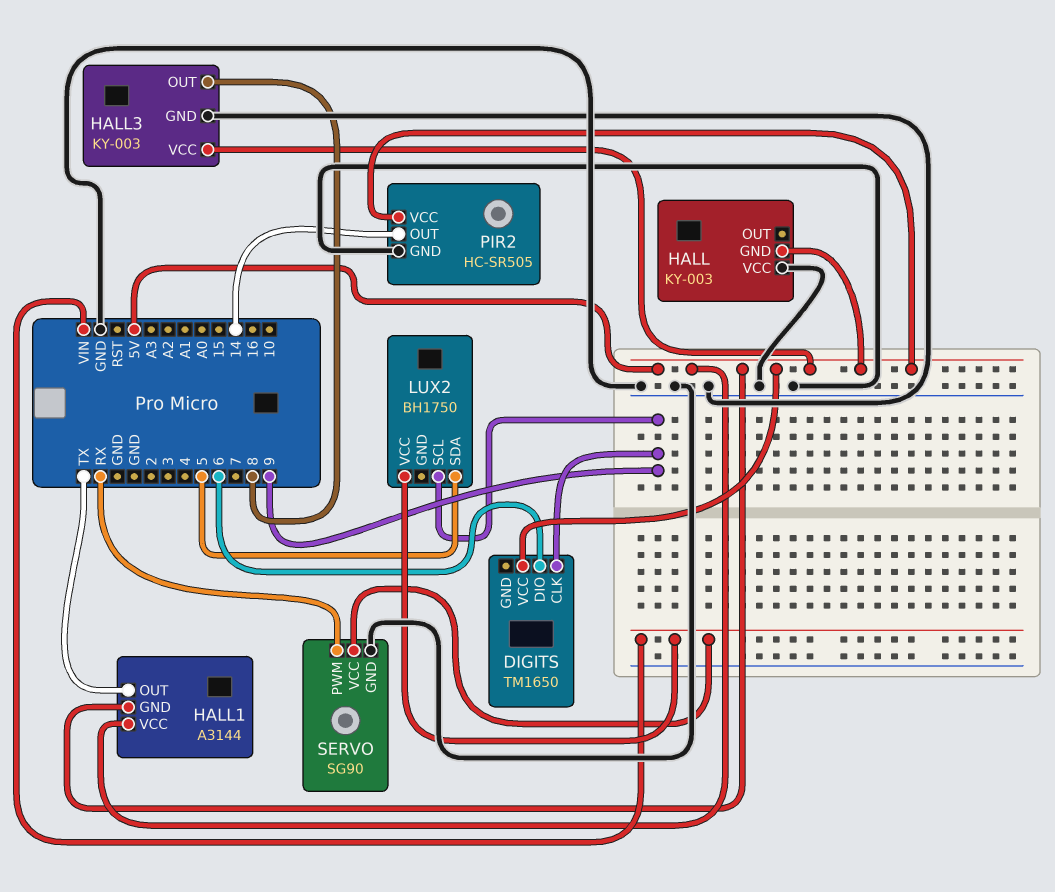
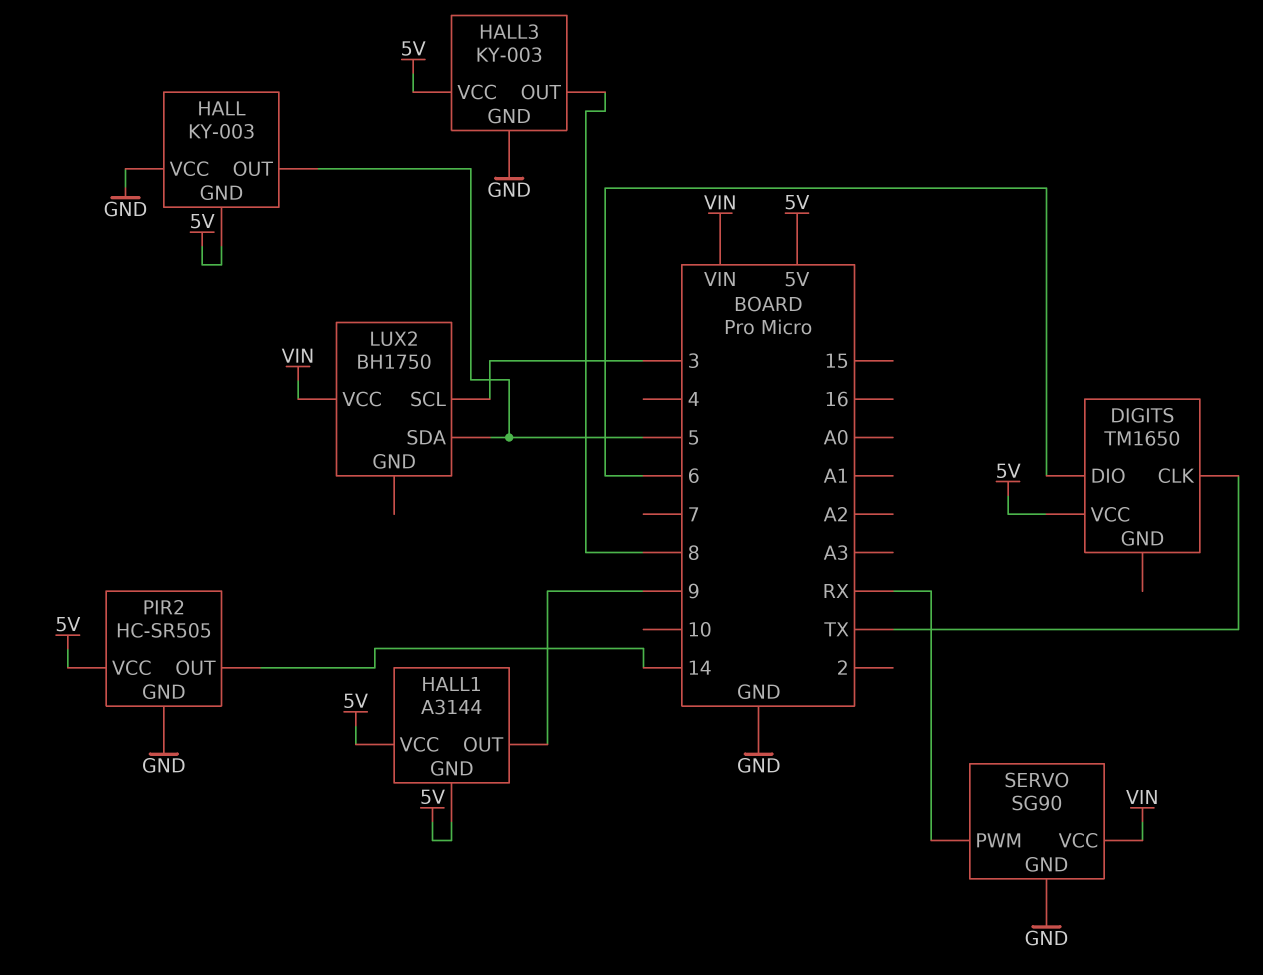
DIGITS pin CLK: 9 -> TX
HALL pin OUT: none -> 5
HALL1 pin OUT: TX -> 9
LUX2 pin SCL: 9 -> 3

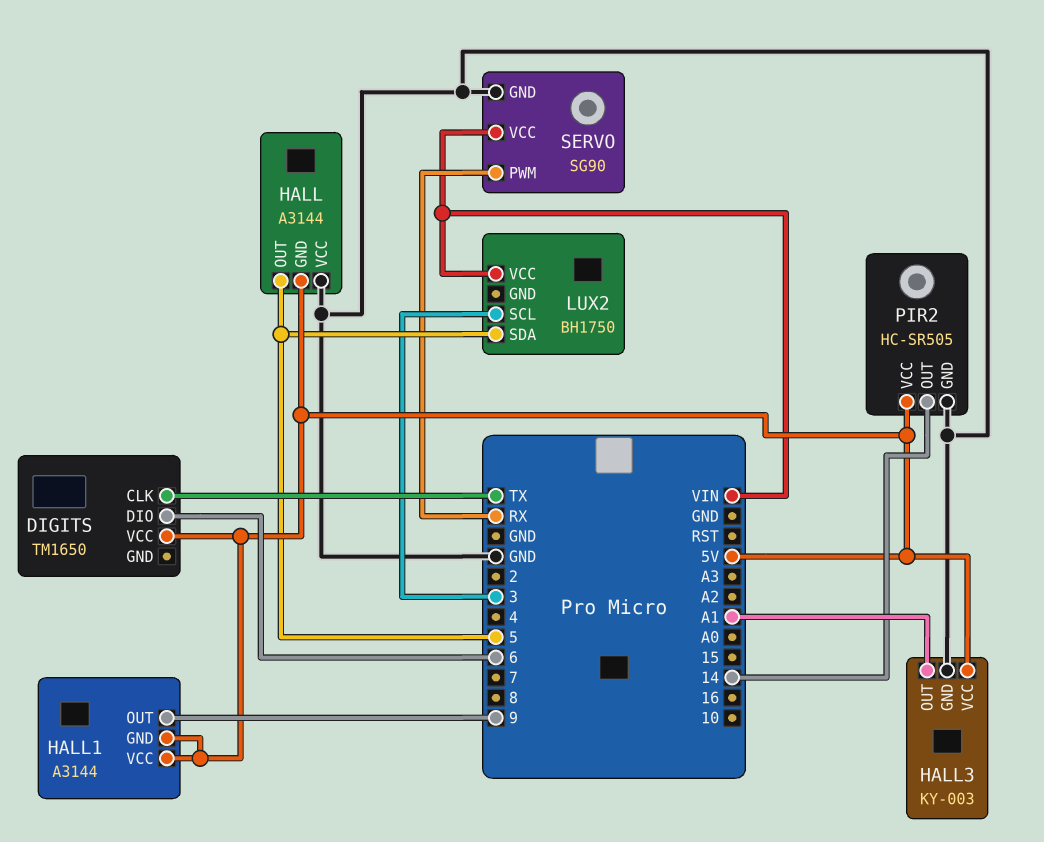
HALL: KY-003 -> A3144
HALL3 pin OUT: 8 -> A1

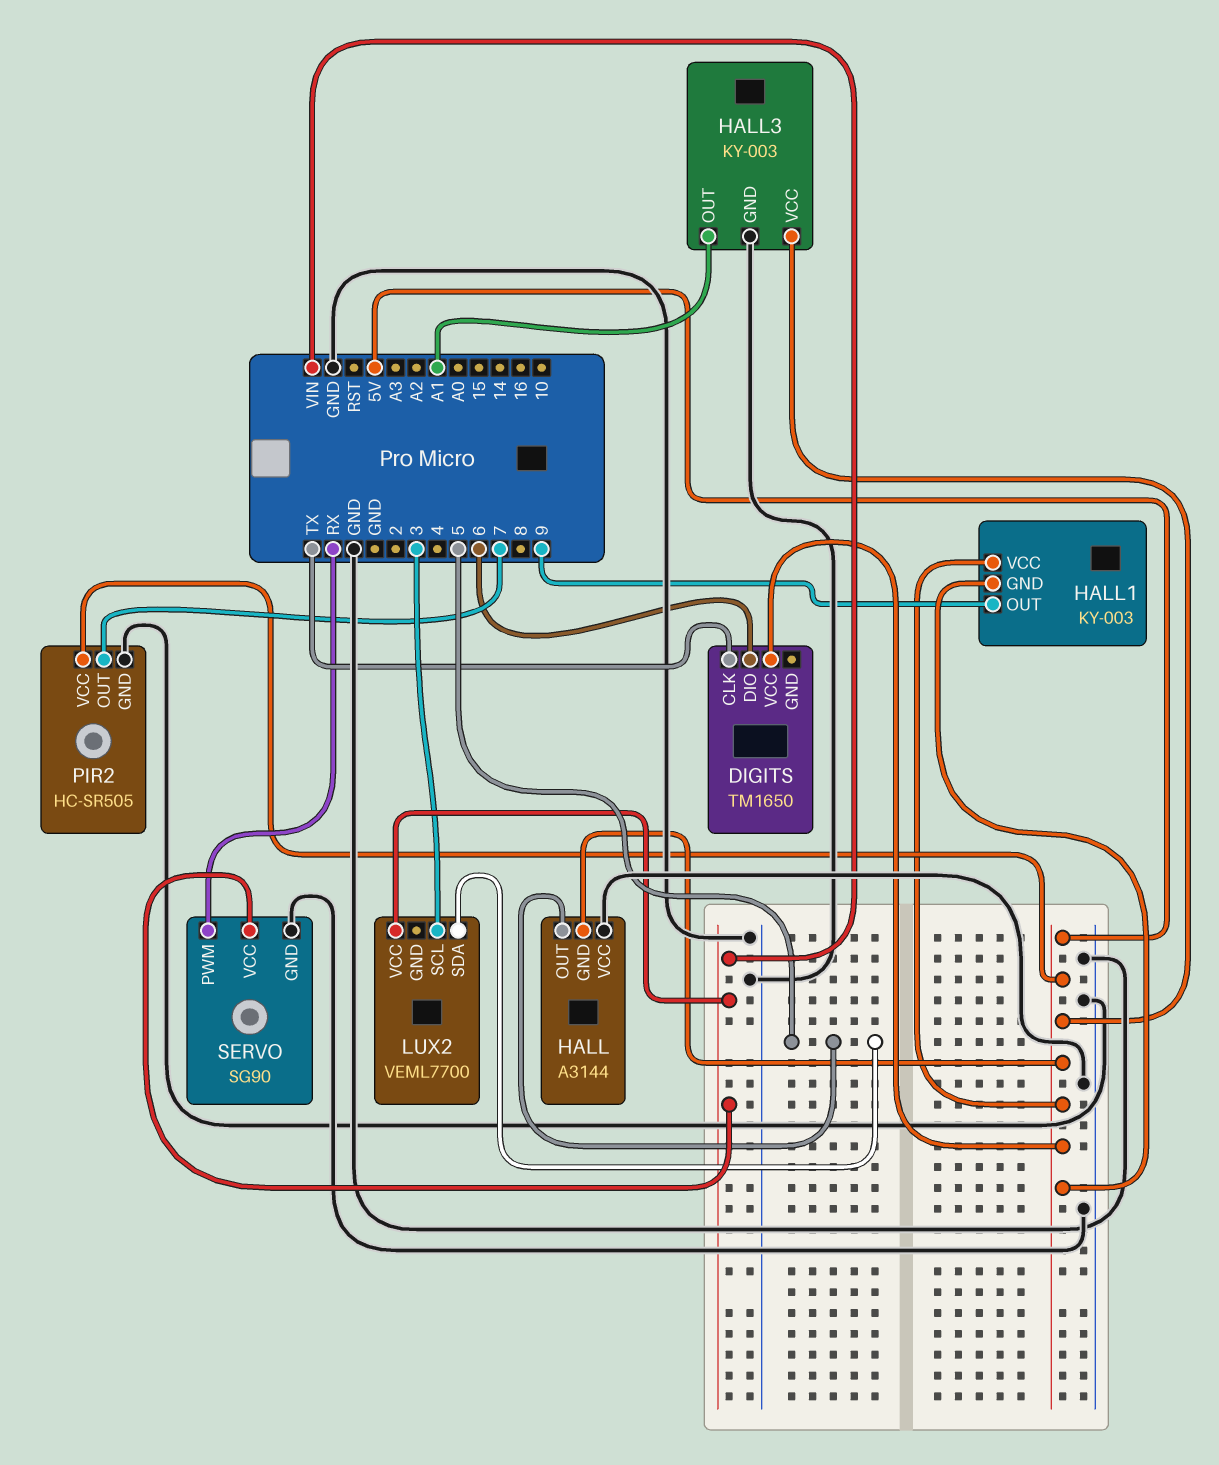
HALL1: A3144 -> KY-003
LUX2: BH1750 -> VEML7700
PIR2 pin OUT: 14 -> 7

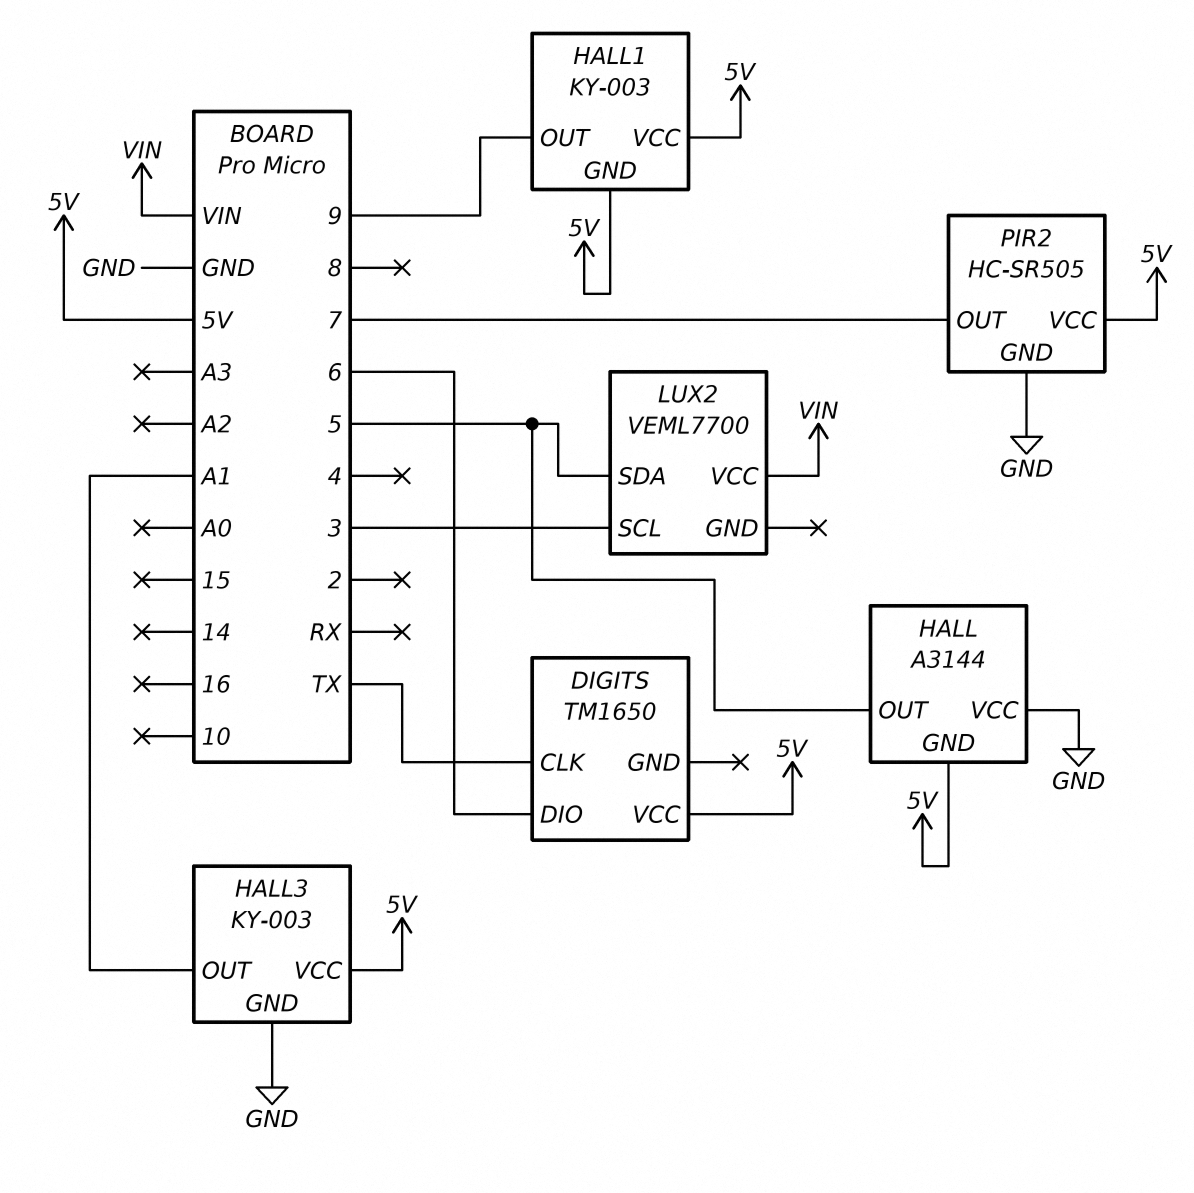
SERVO: SG90 -> none
SERVO pin GND: GND -> none
SERVO pin PWM: RX -> none
SERVO pin VCC: VIN -> none

